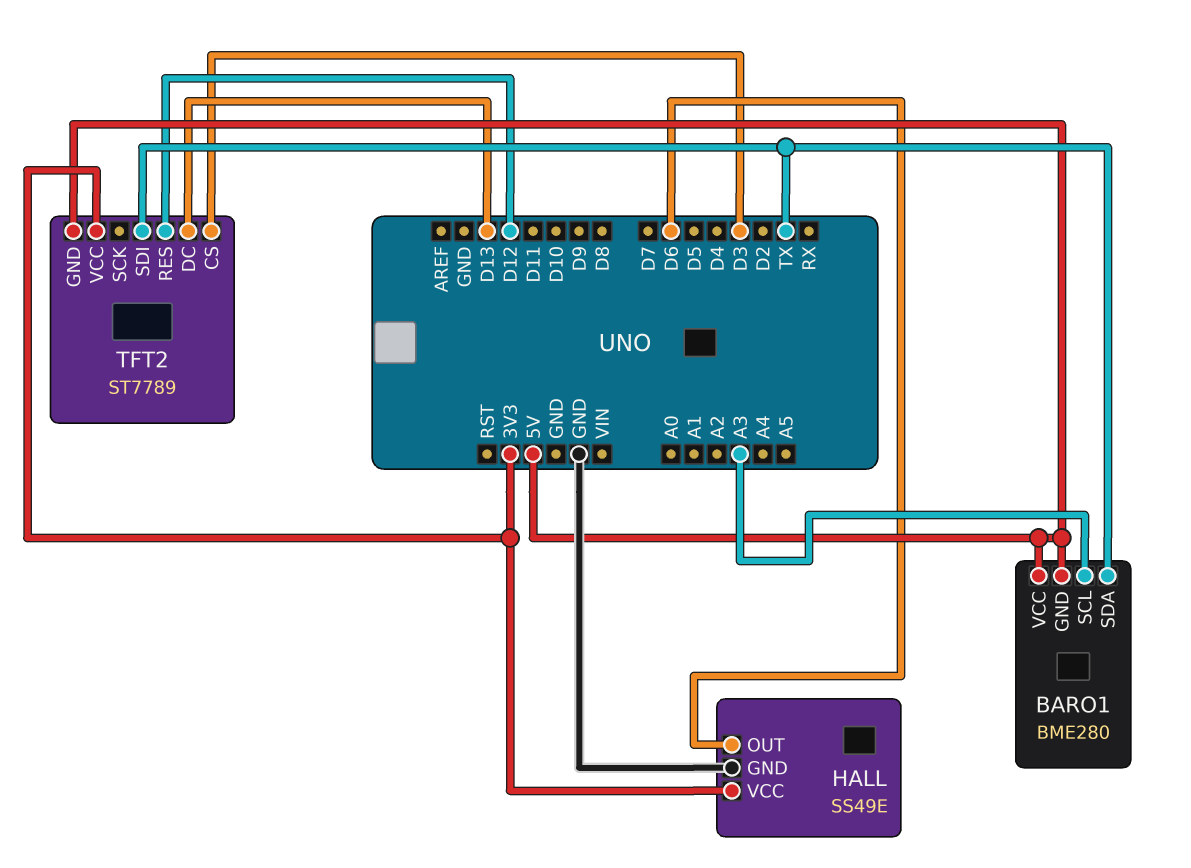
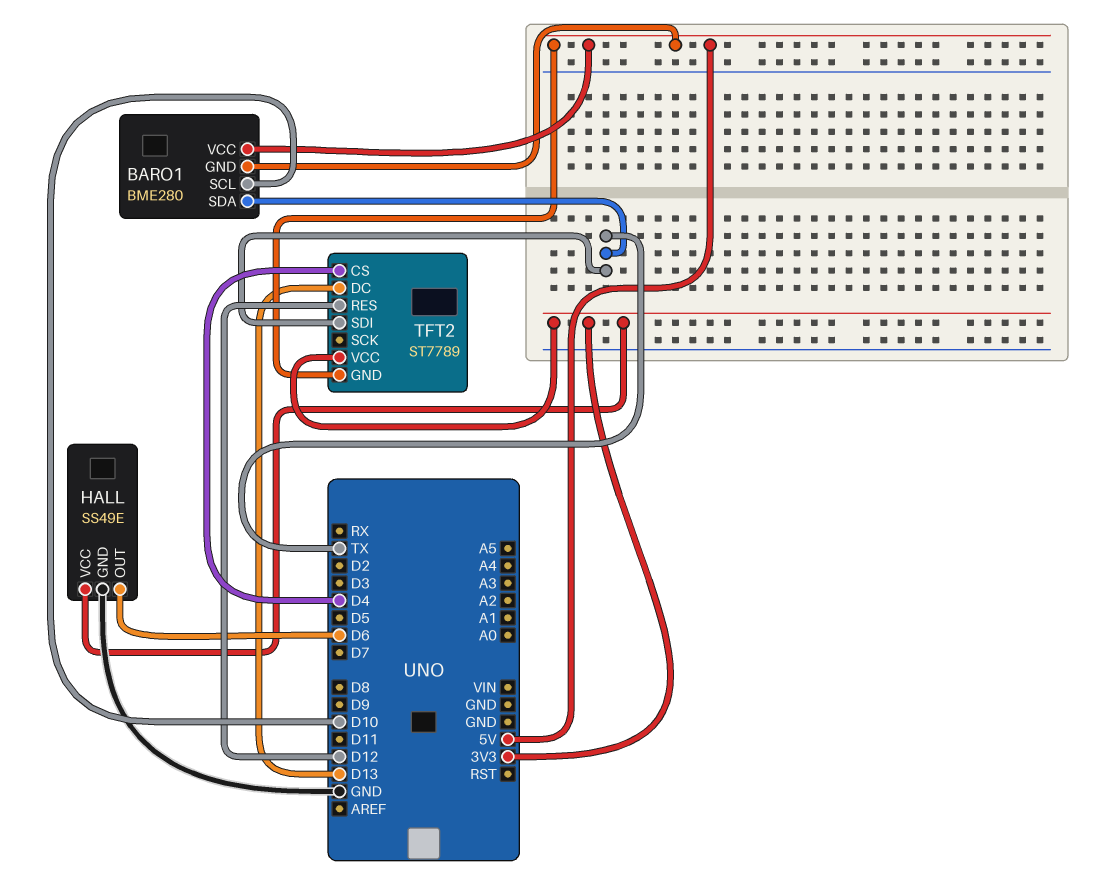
BARO1 pin SCL: A3 -> D10
TFT2 pin CS: D3 -> D4

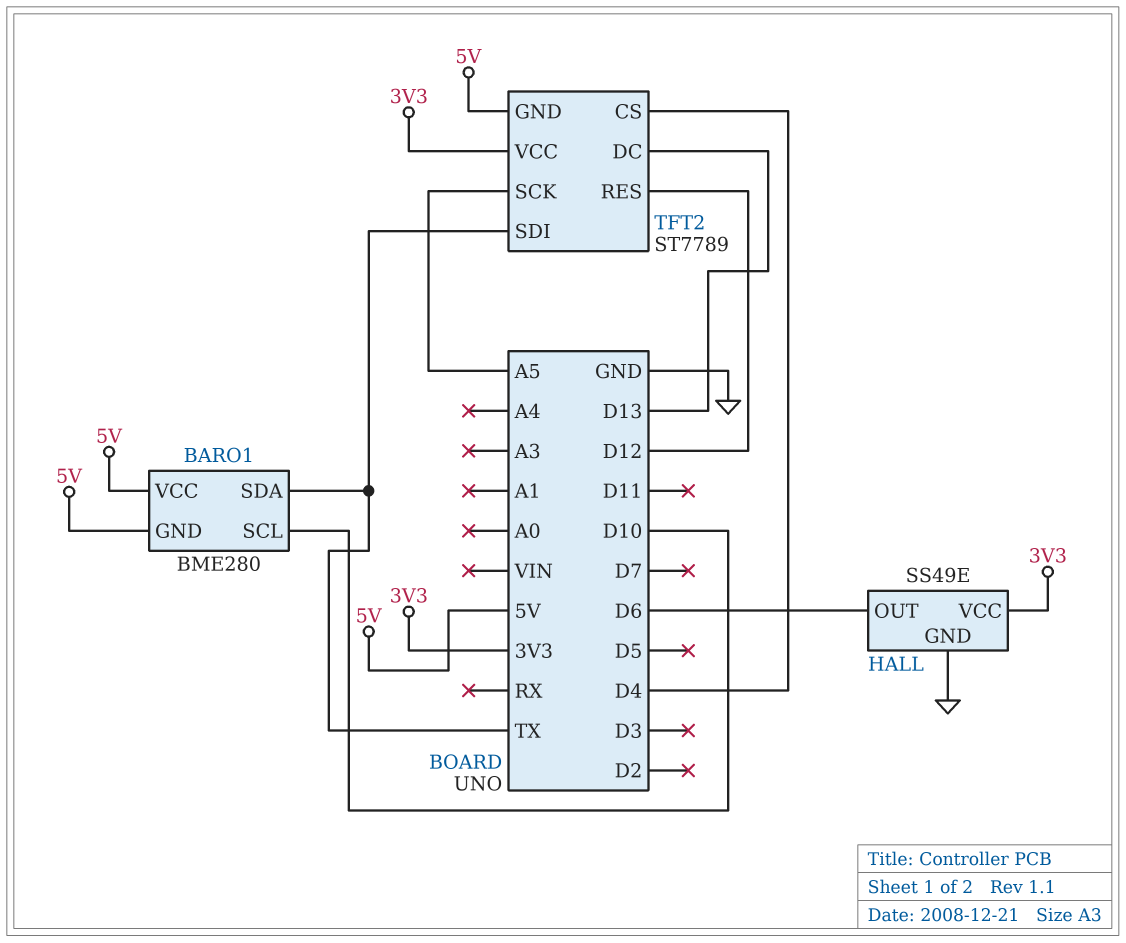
TFT2 pin SCK: none -> A5

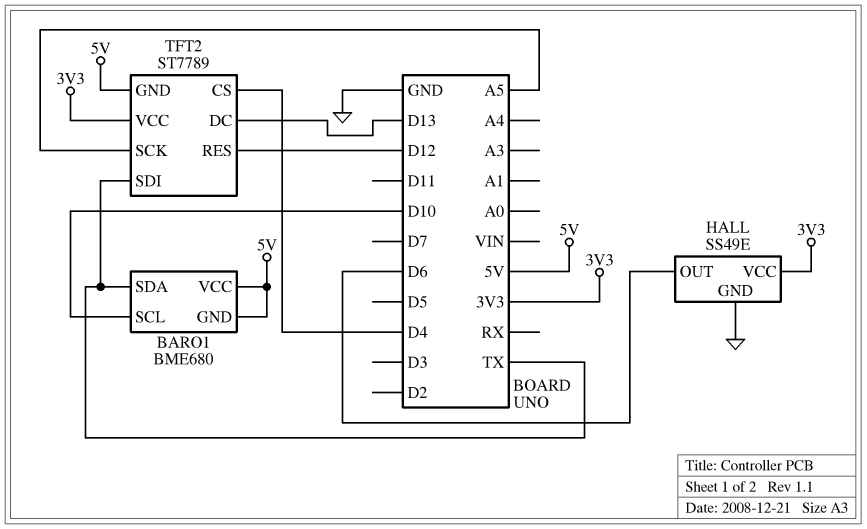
BARO1: BME280 -> BME680

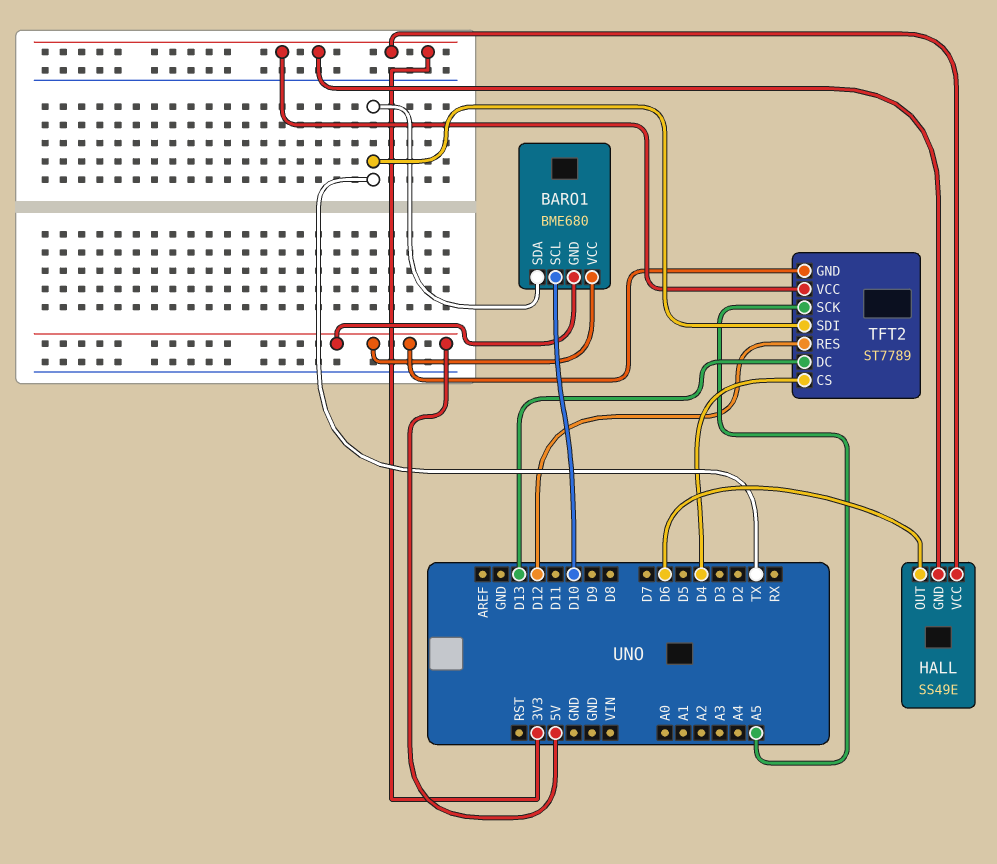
HALL pin GND: GND -> 3V3

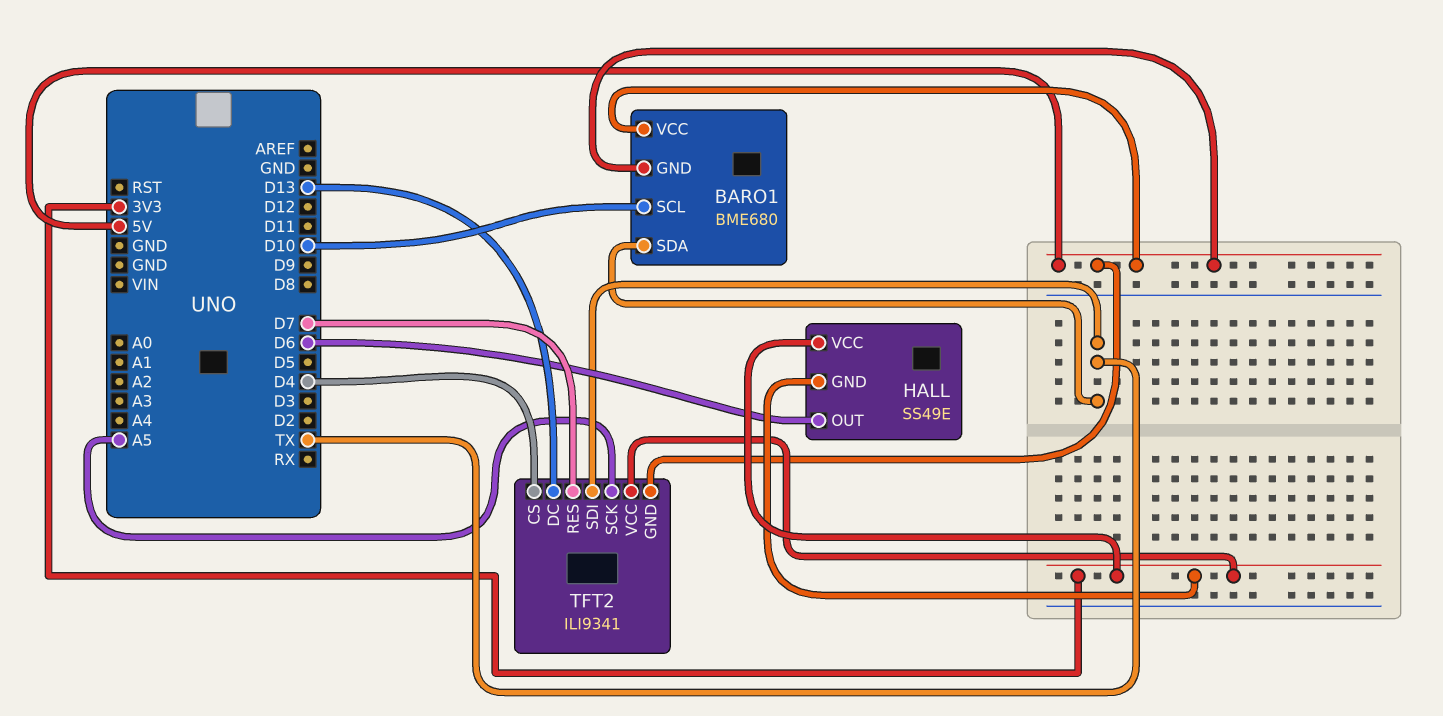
TFT2: ST7789 -> ILI9341
TFT2 pin RES: D12 -> D7

